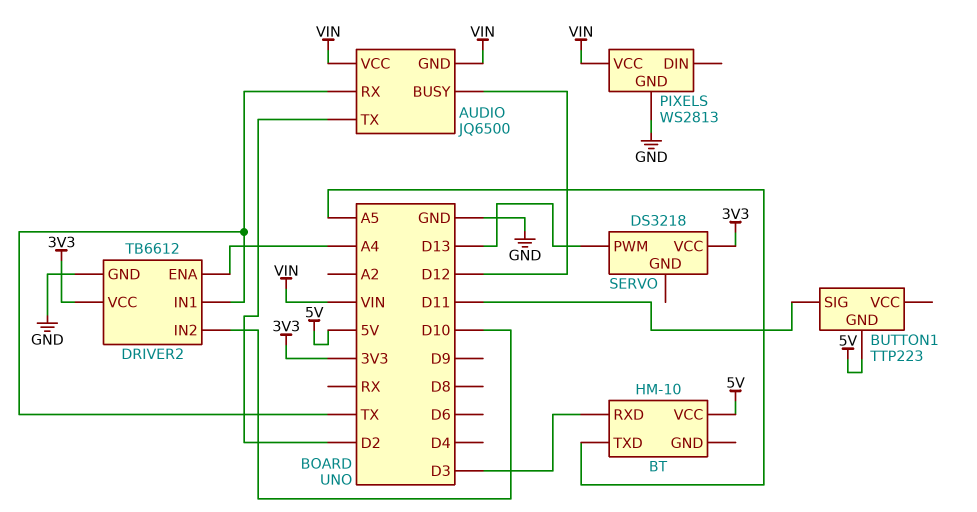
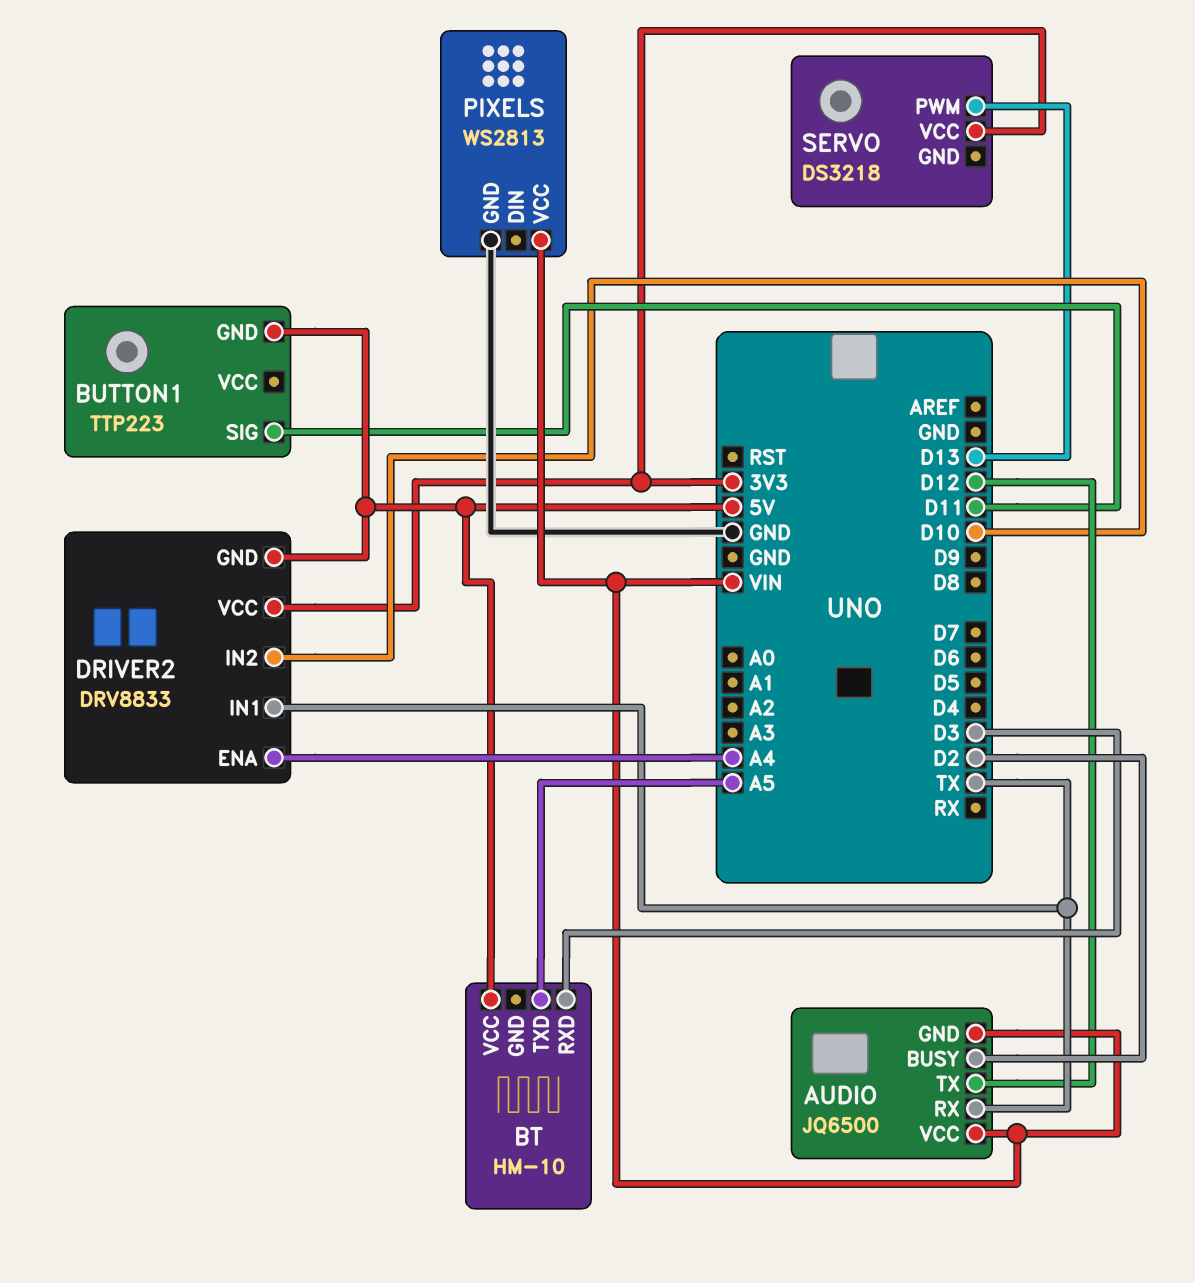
AUDIO pin BUSY: D12 -> D2
AUDIO pin TX: D2 -> D12
DRIVER2: TB6612 -> DRV8833
DRIVER2 pin GND: GND -> 5V

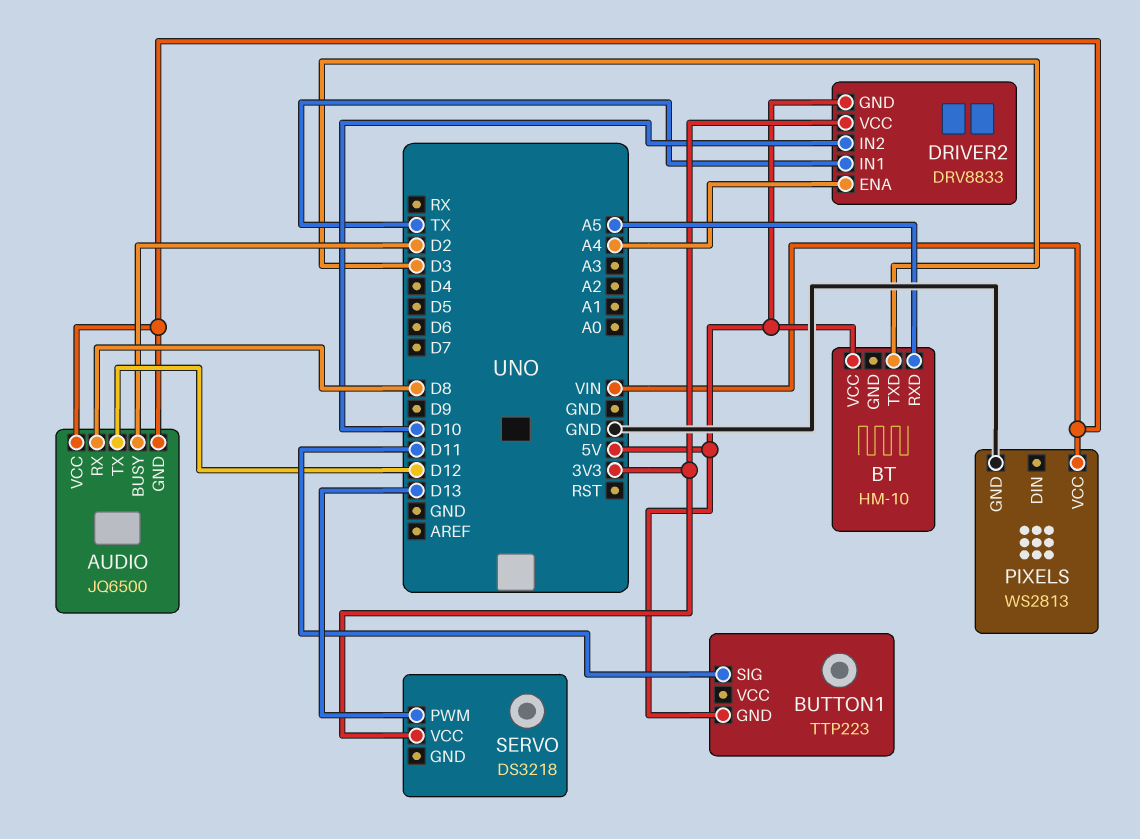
AUDIO pin RX: TX -> D8
BT pin RXD: D3 -> A5
BT pin TXD: A5 -> D3

